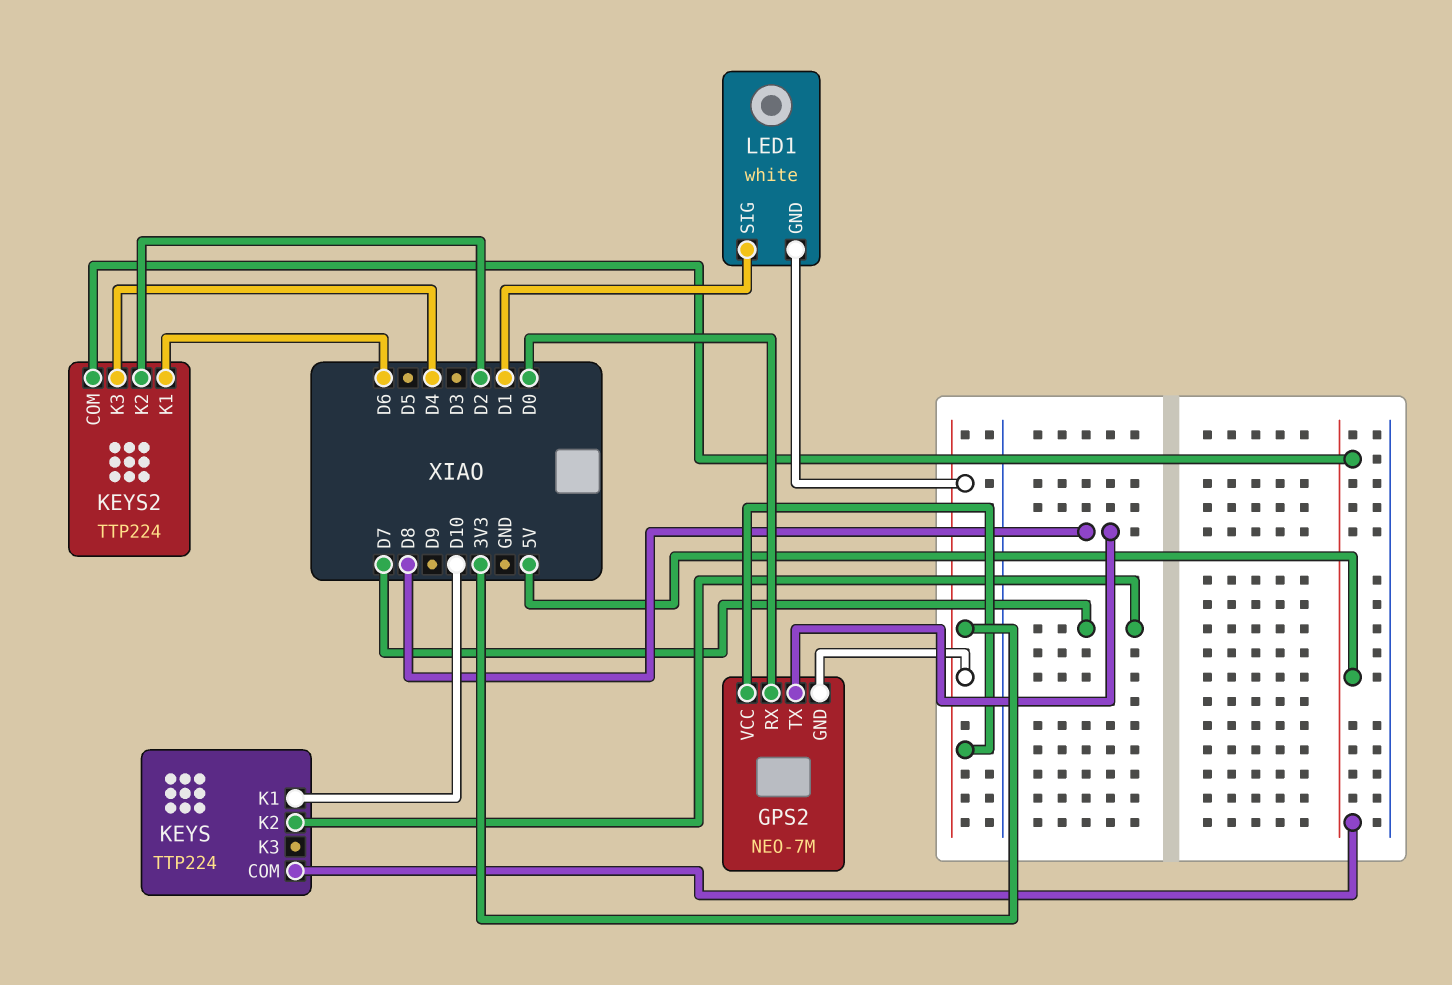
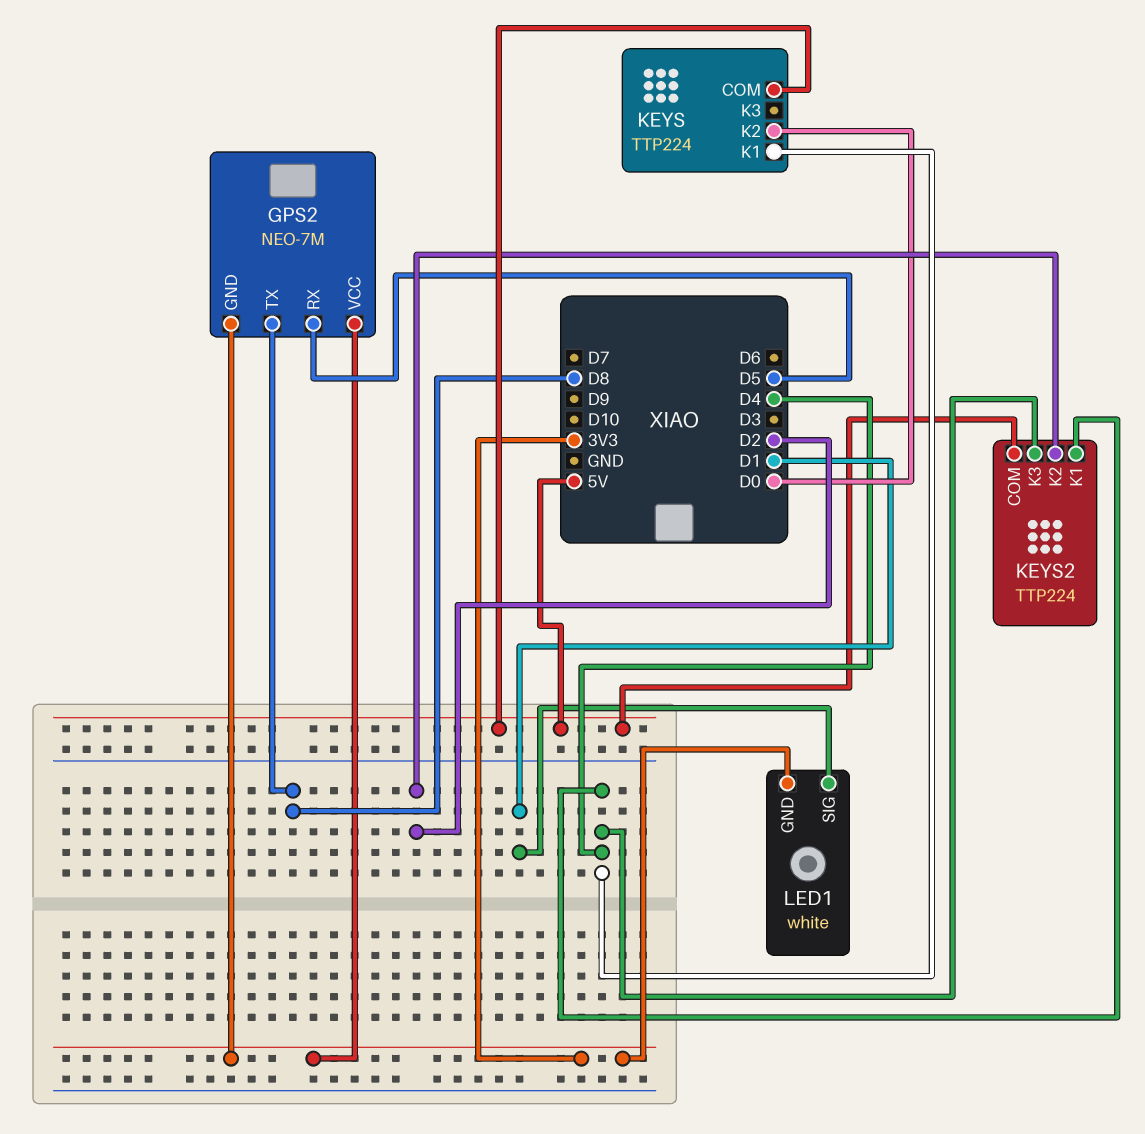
GPS2 pin RX: D0 -> D5
KEYS pin K1: D10 -> D4
KEYS pin K2: D7 -> D0
KEYS2 pin K1: D6 -> D4

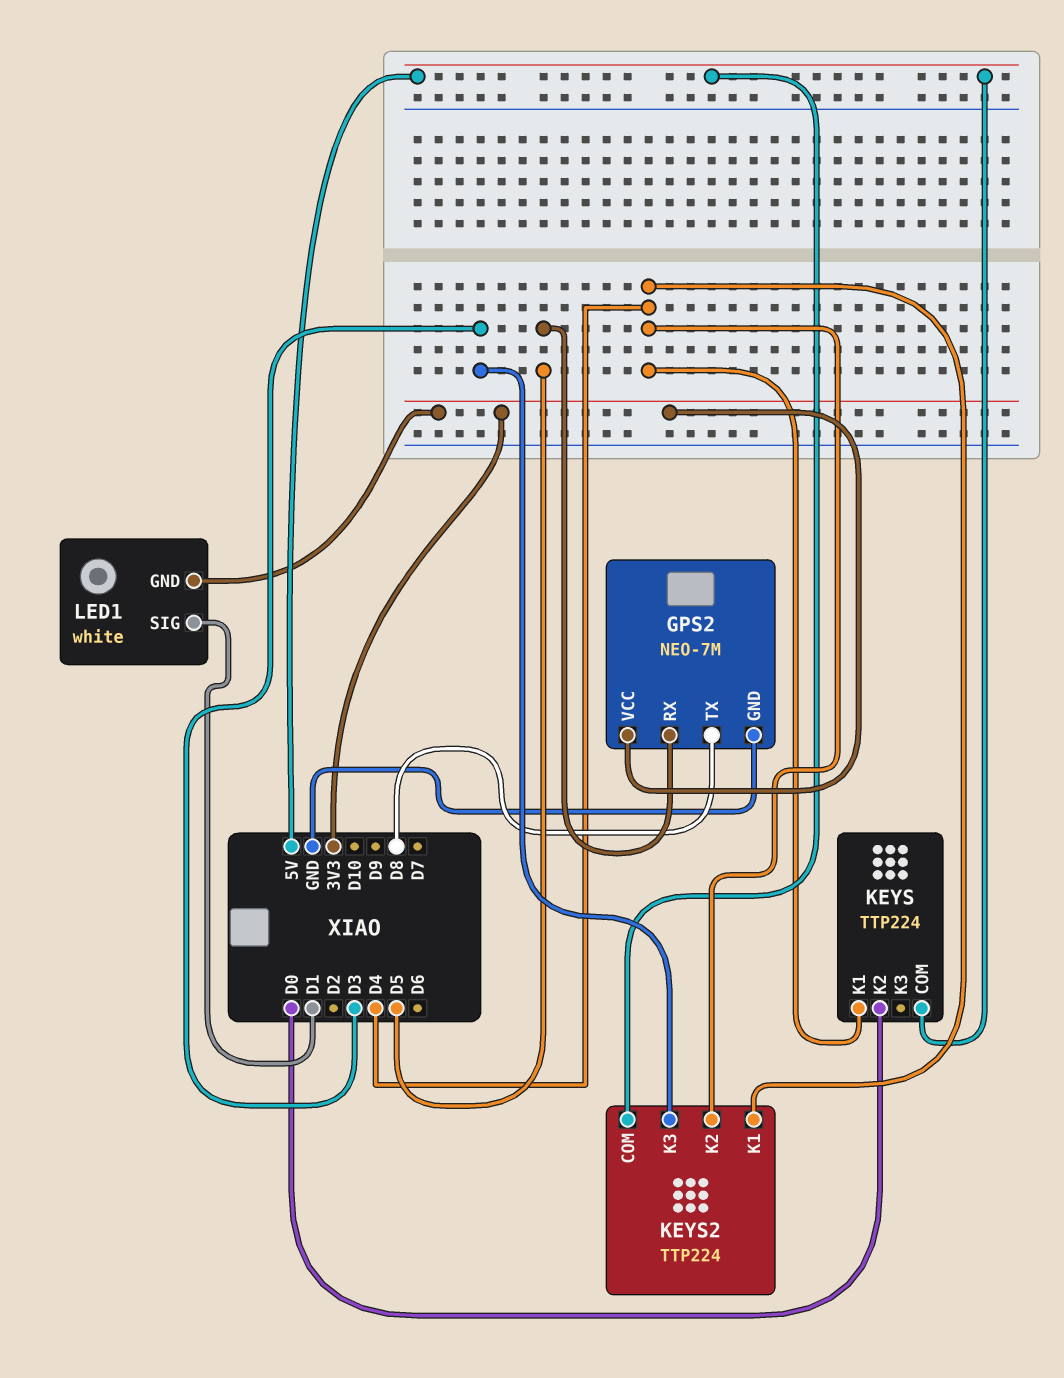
GPS2 pin GND: 3V3 -> GND
KEYS2 pin K2: D2 -> D4
KEYS2 pin K3: D4 -> D3

